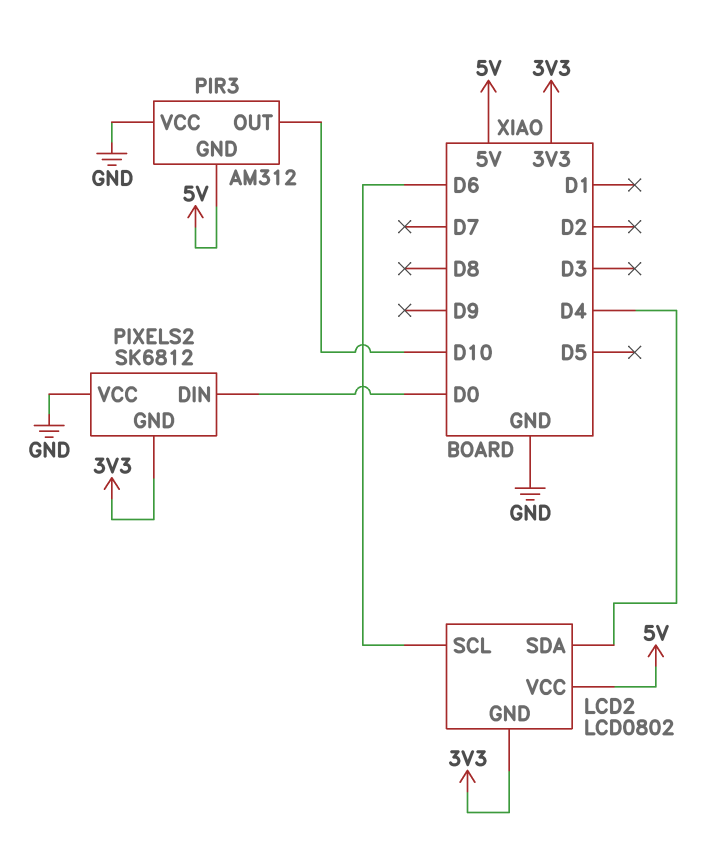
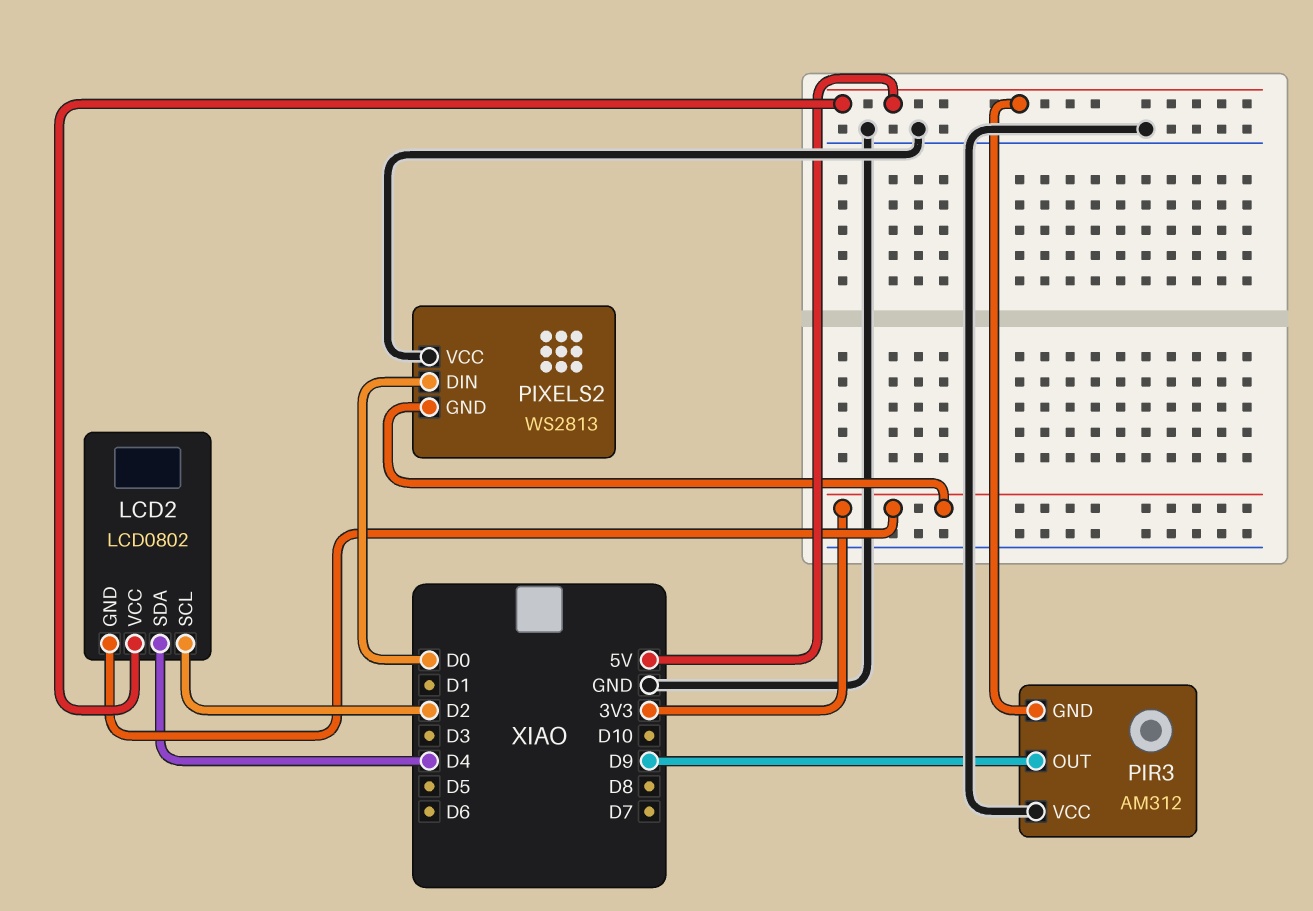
LCD2 pin SCL: D6 -> D2
PIR3 pin OUT: D10 -> D9
PIXELS2: SK6812 -> WS2813

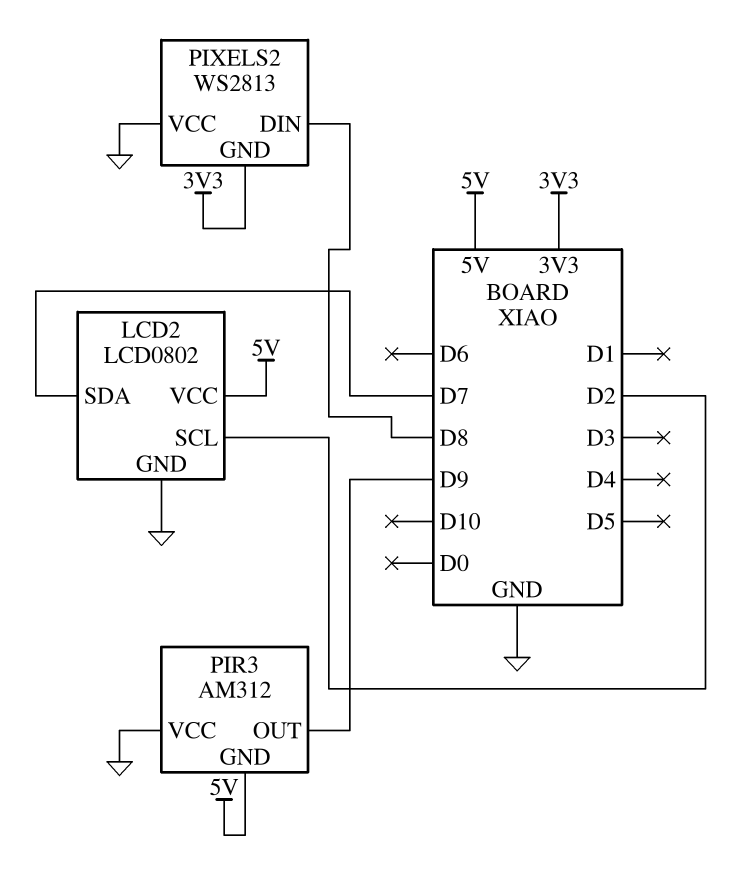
LCD2 pin GND: 3V3 -> GND
LCD2 pin SDA: D4 -> D7
PIXELS2 pin DIN: D0 -> D8

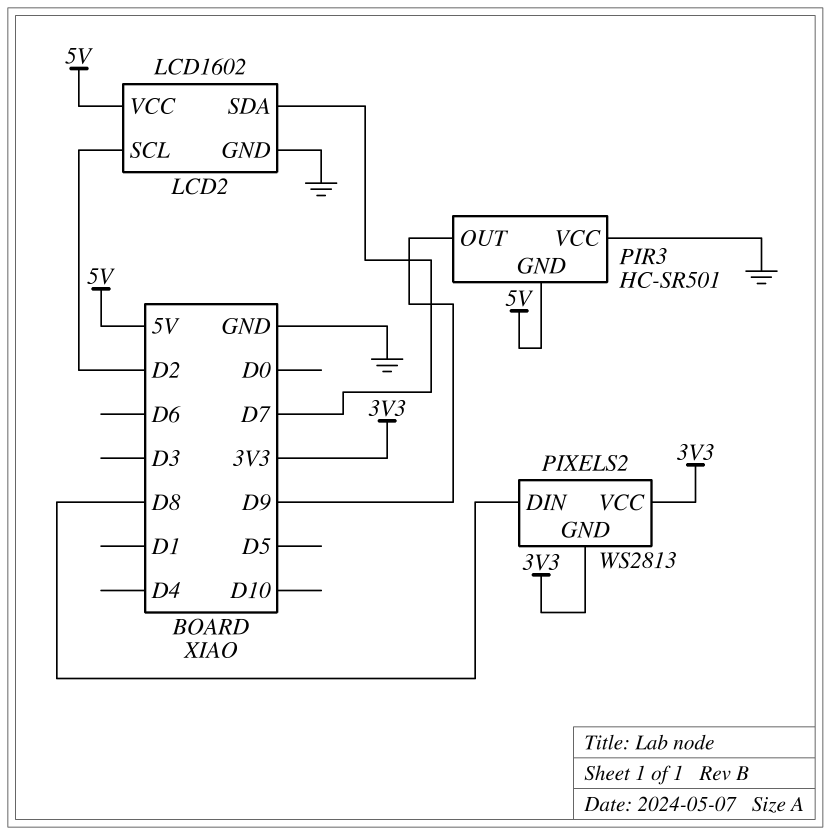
LCD2: LCD0802 -> LCD1602
PIR3: AM312 -> HC-SR501
PIXELS2 pin VCC: GND -> 3V3

